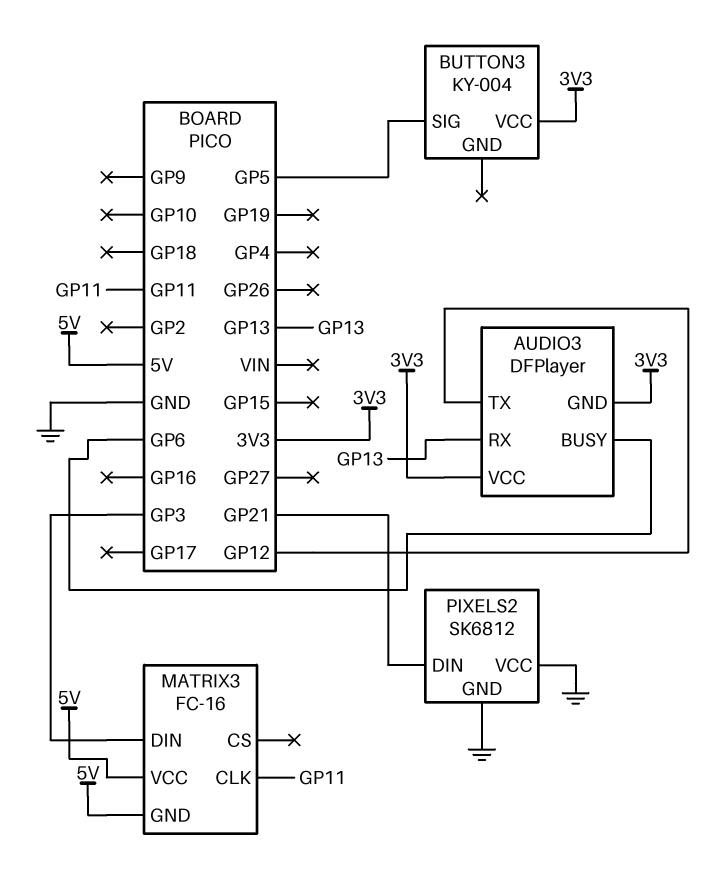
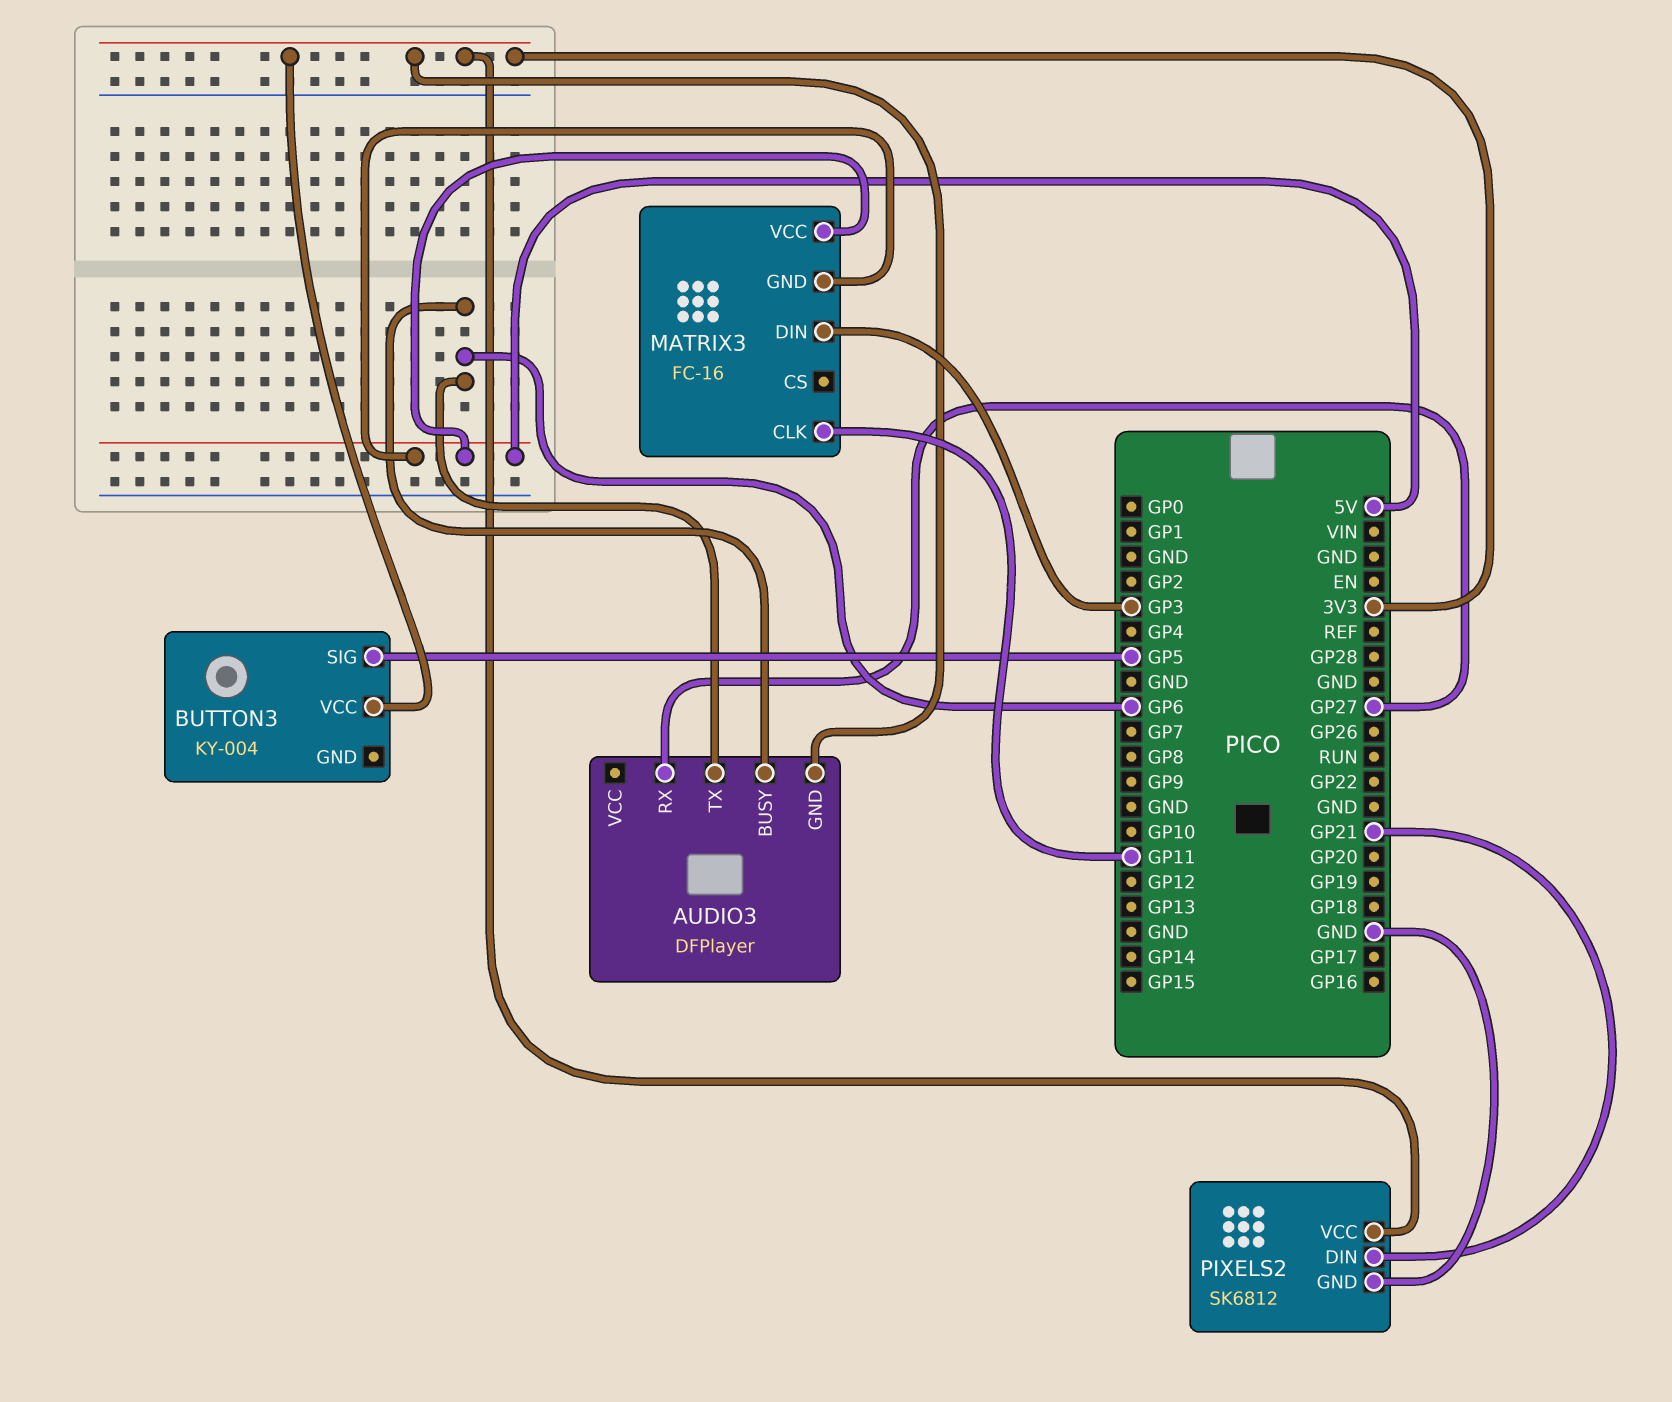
AUDIO3 pin RX: GP13 -> GP27
AUDIO3 pin TX: GP12 -> GP6
AUDIO3 pin VCC: 3V3 -> none
PIXELS2 pin VCC: GND -> 3V3

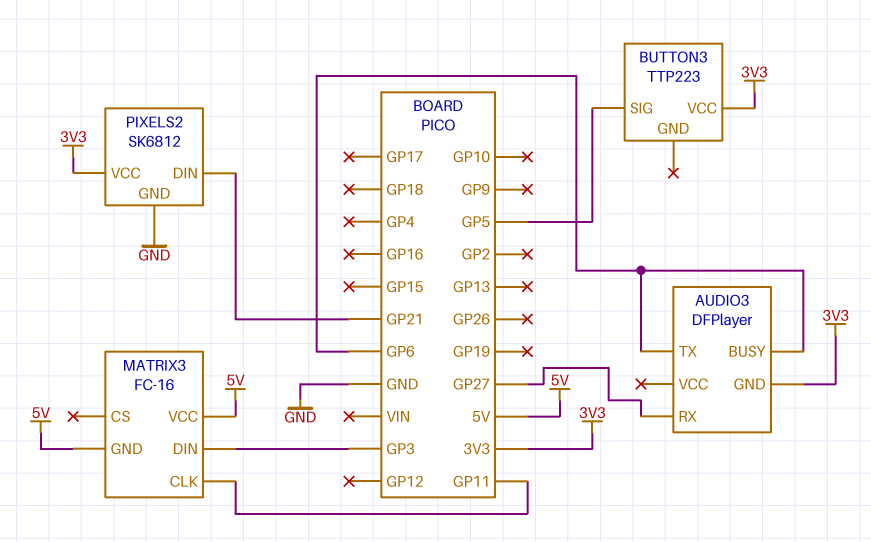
BUTTON3: KY-004 -> TTP223

